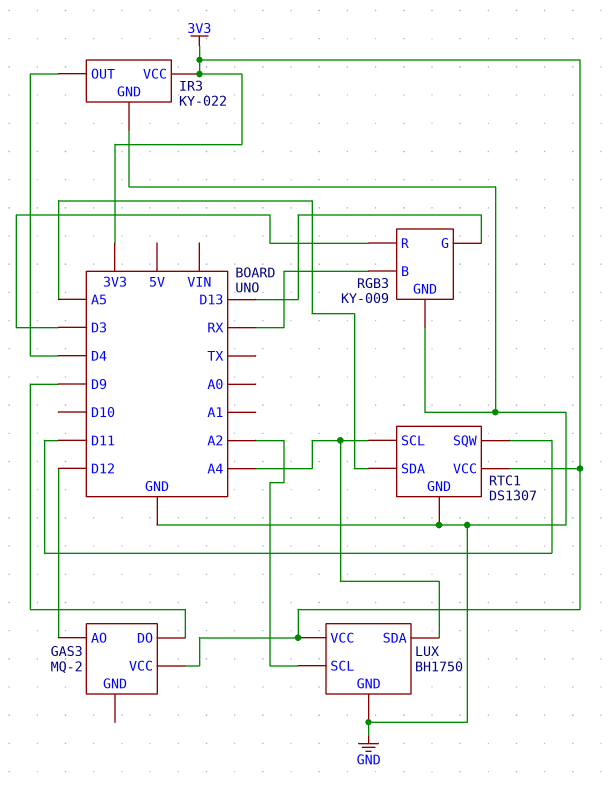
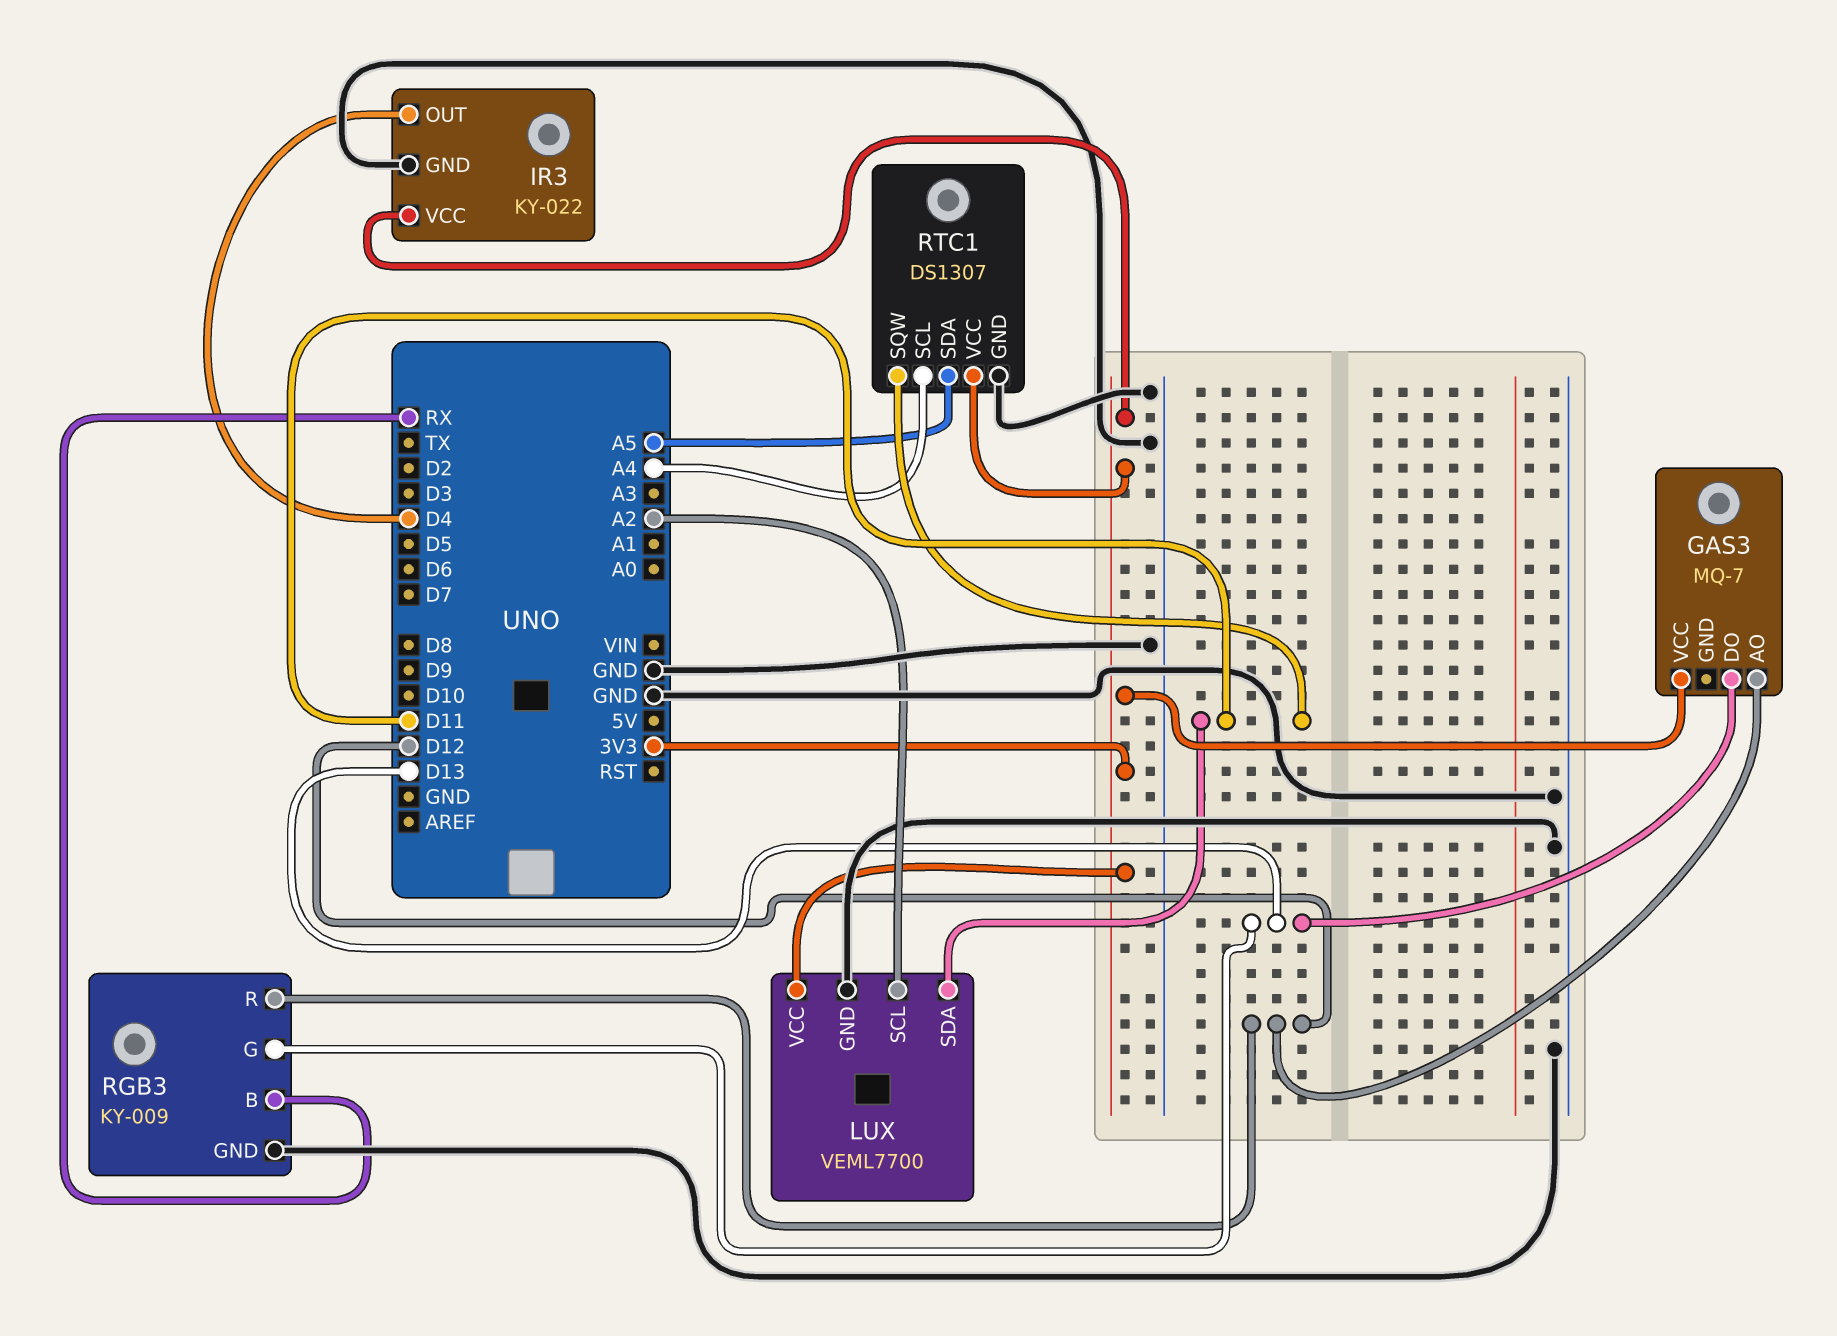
GAS3: MQ-2 -> MQ-7
GAS3 pin DO: D9 -> D13
LUX: BH1750 -> VEML7700
LUX pin SDA: A4 -> D11
RGB3 pin R: D3 -> D12

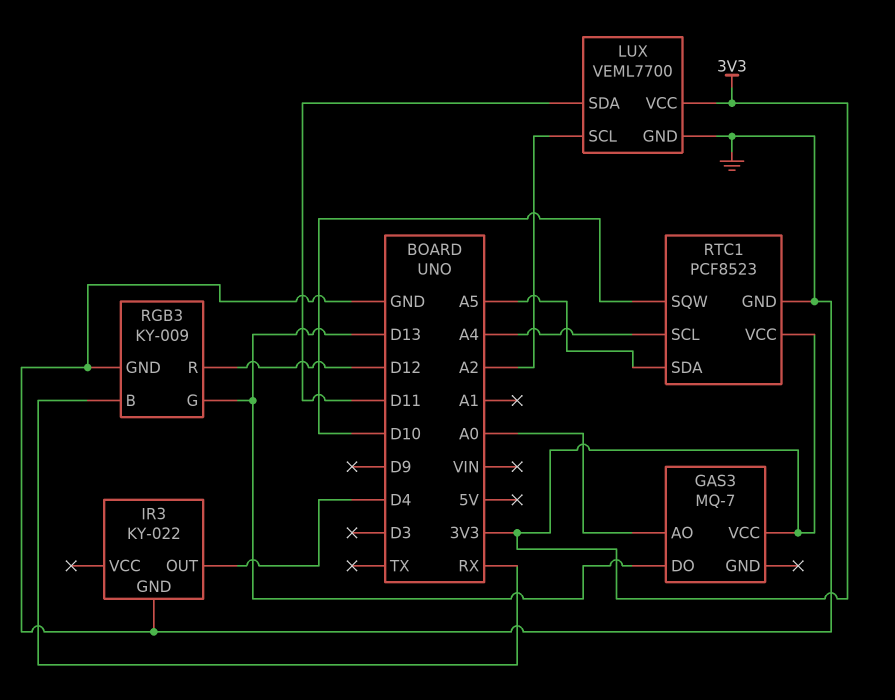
GAS3 pin AO: D12 -> A0
IR3 pin VCC: 3V3 -> none
RTC1: DS1307 -> PCF8523
RTC1 pin SQW: D11 -> D10

